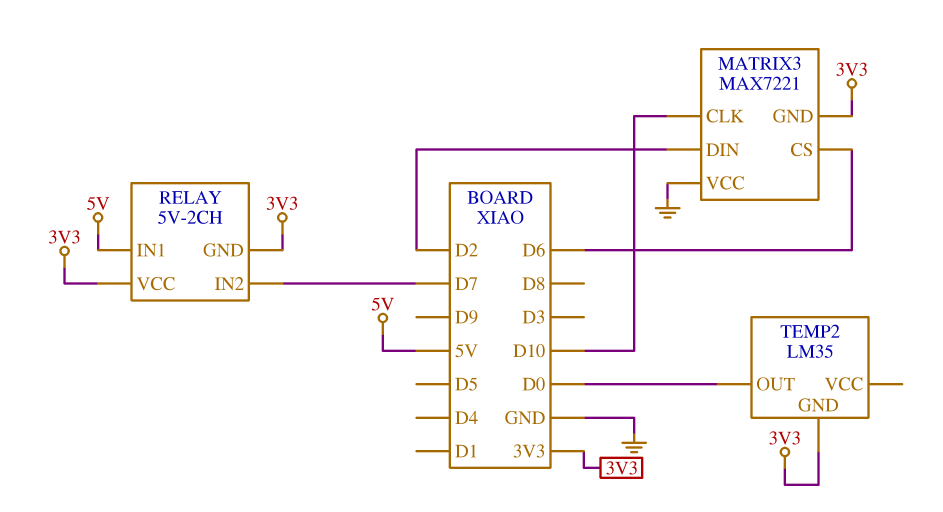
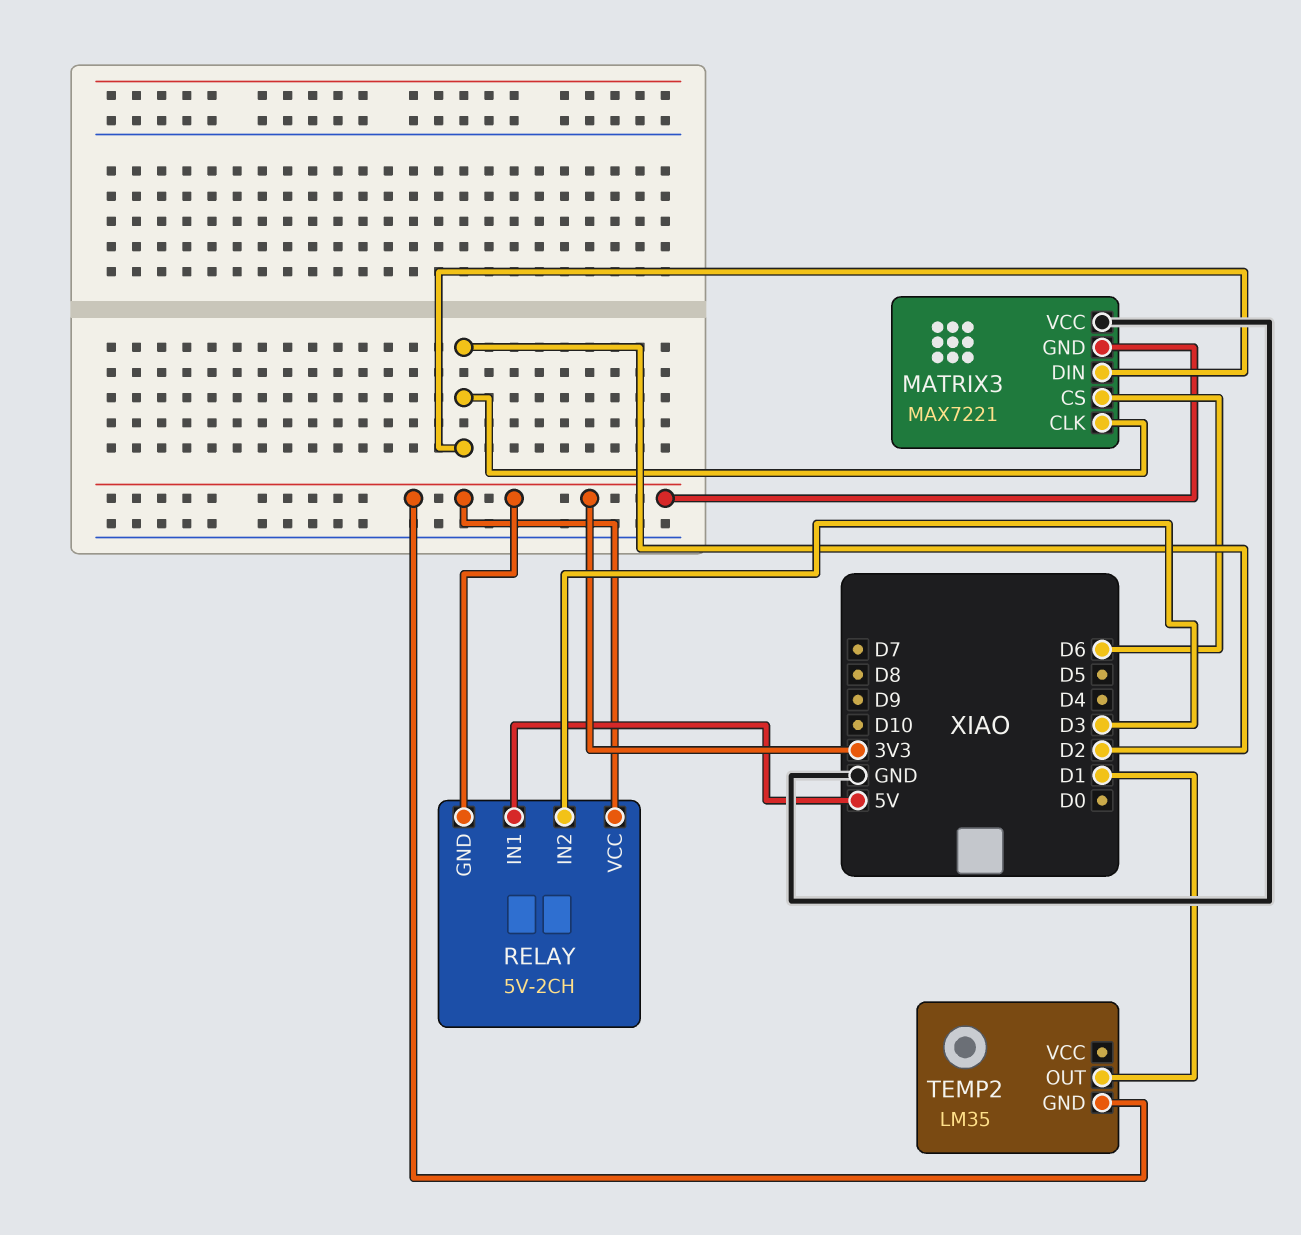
MATRIX3 pin CLK: D10 -> D2
RELAY pin IN2: D7 -> D3
TEMP2 pin OUT: D0 -> D1

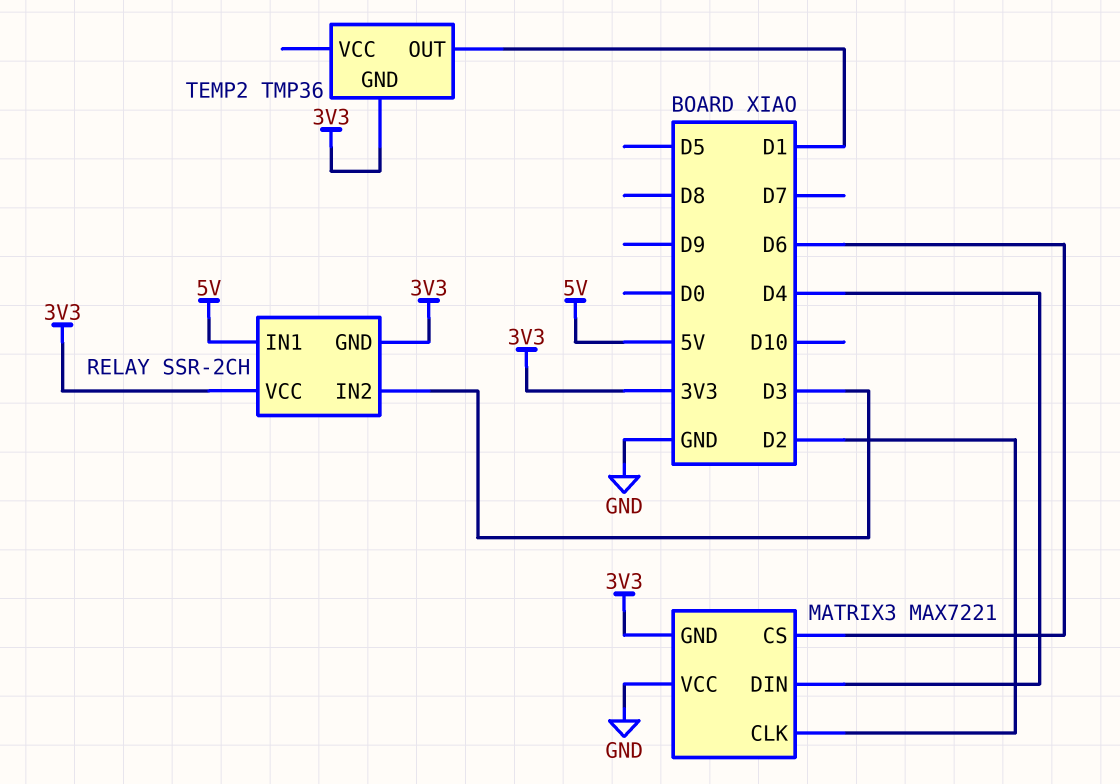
MATRIX3 pin DIN: D2 -> D4
RELAY: 5V-2CH -> SSR-2CH
TEMP2: LM35 -> TMP36

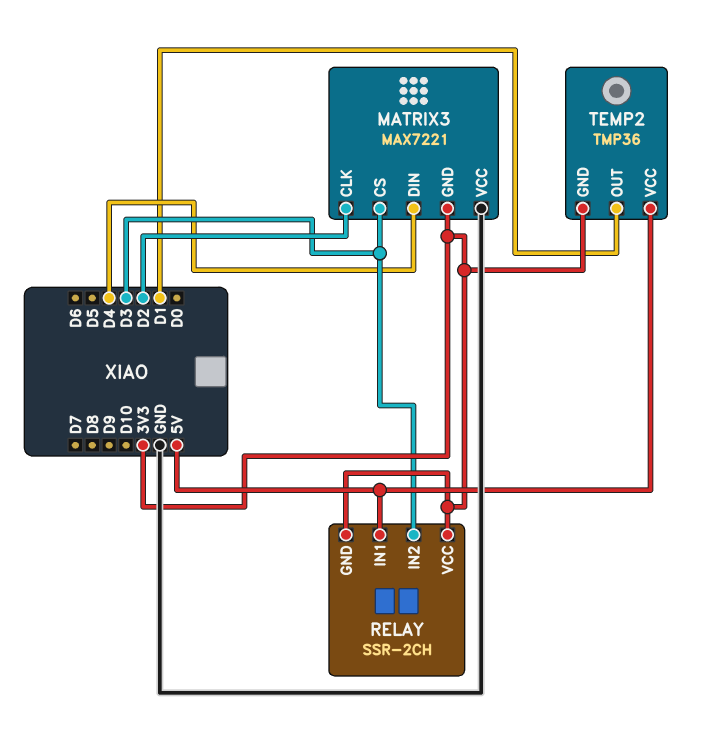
MATRIX3 pin CS: D6 -> D3
TEMP2 pin VCC: none -> 5V

